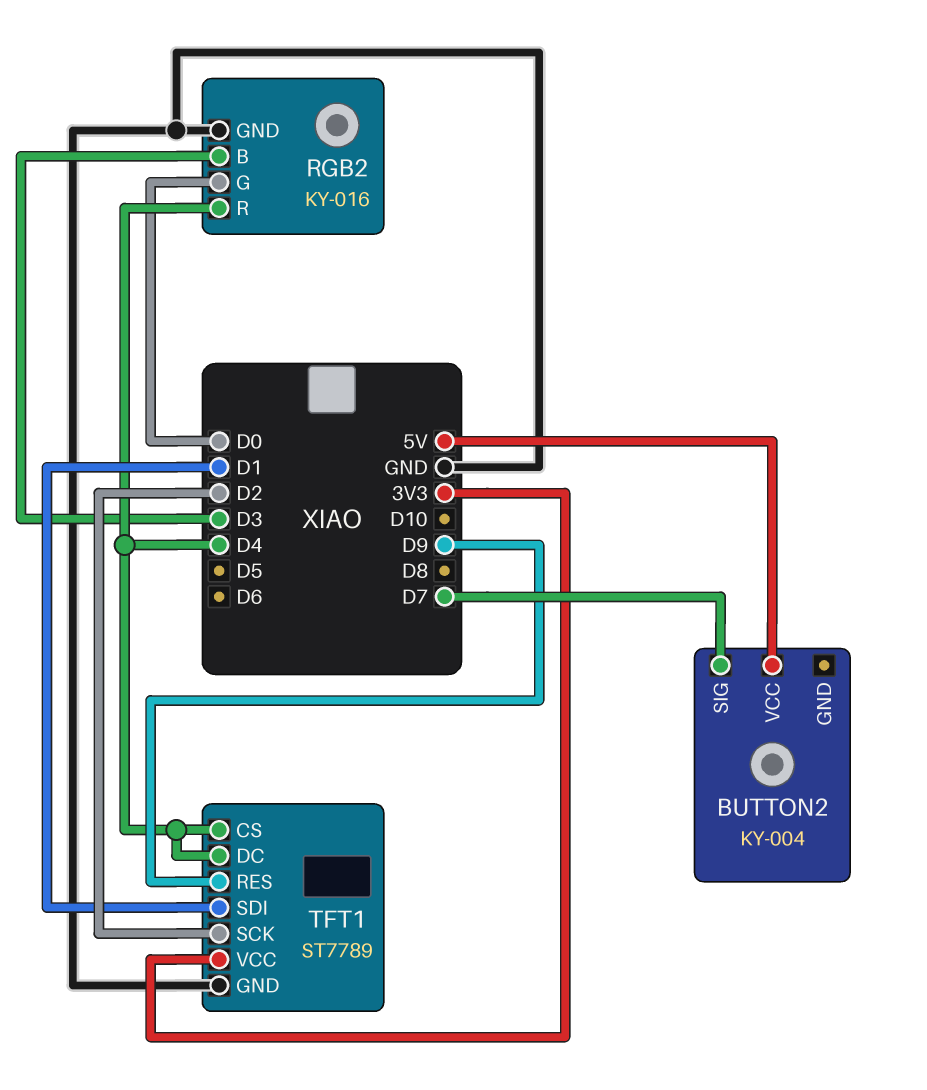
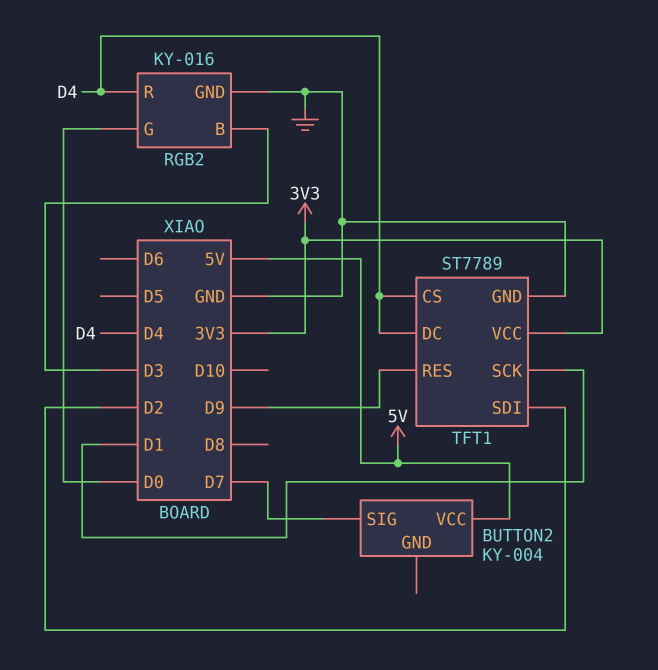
TFT1 pin SCK: D2 -> D1
TFT1 pin SDI: D1 -> D2

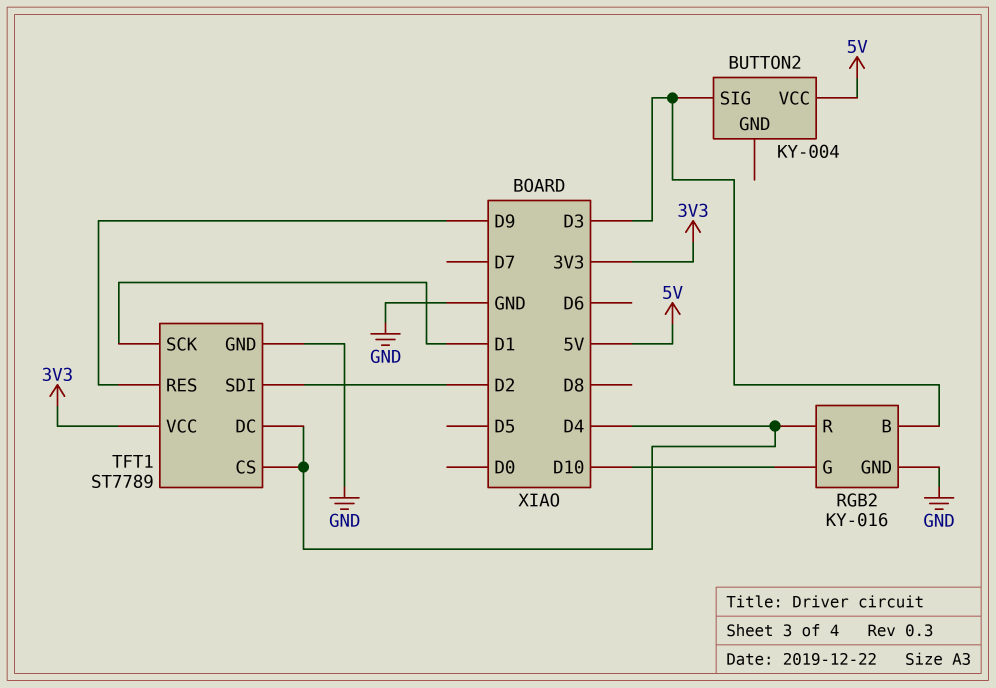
BUTTON2 pin SIG: D7 -> D3
RGB2 pin G: D0 -> D10

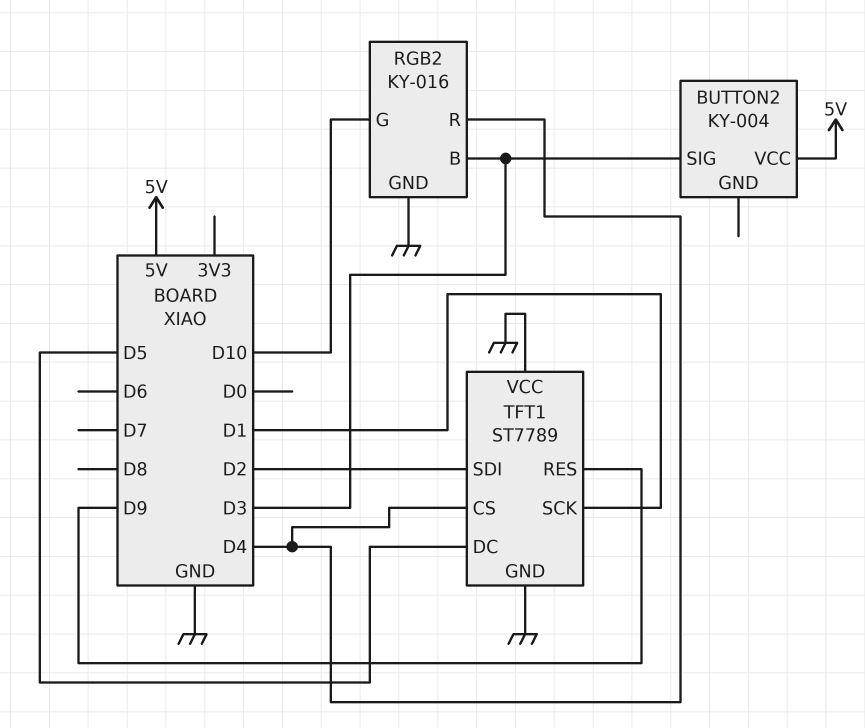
TFT1 pin DC: D4 -> D5
TFT1 pin VCC: 3V3 -> GND

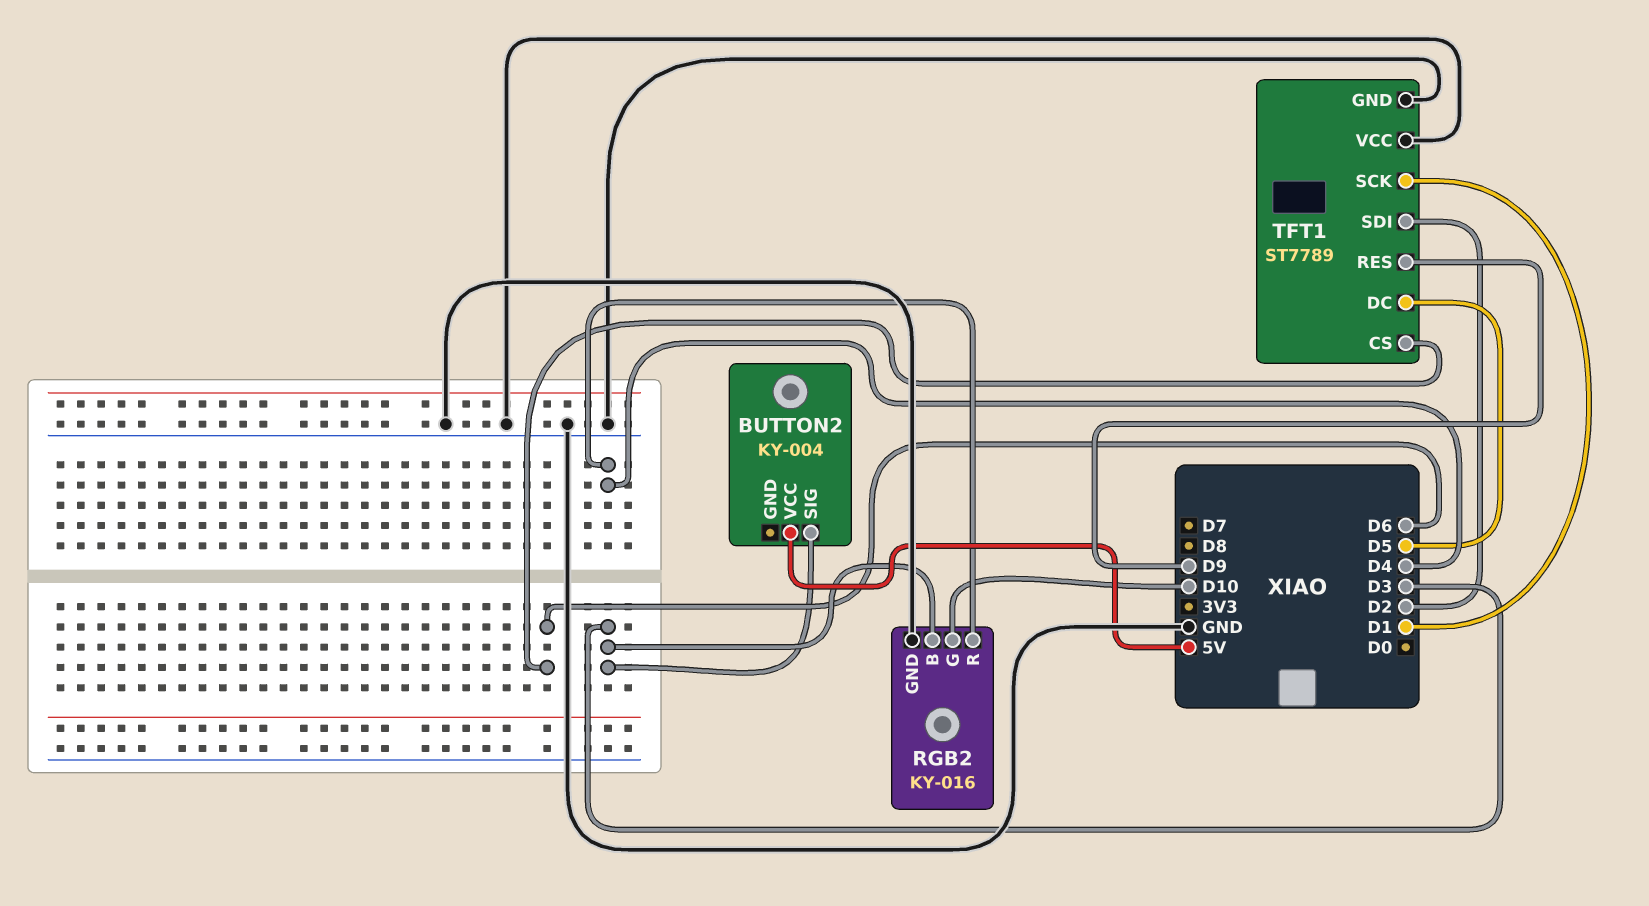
TFT1 pin CS: D4 -> D6

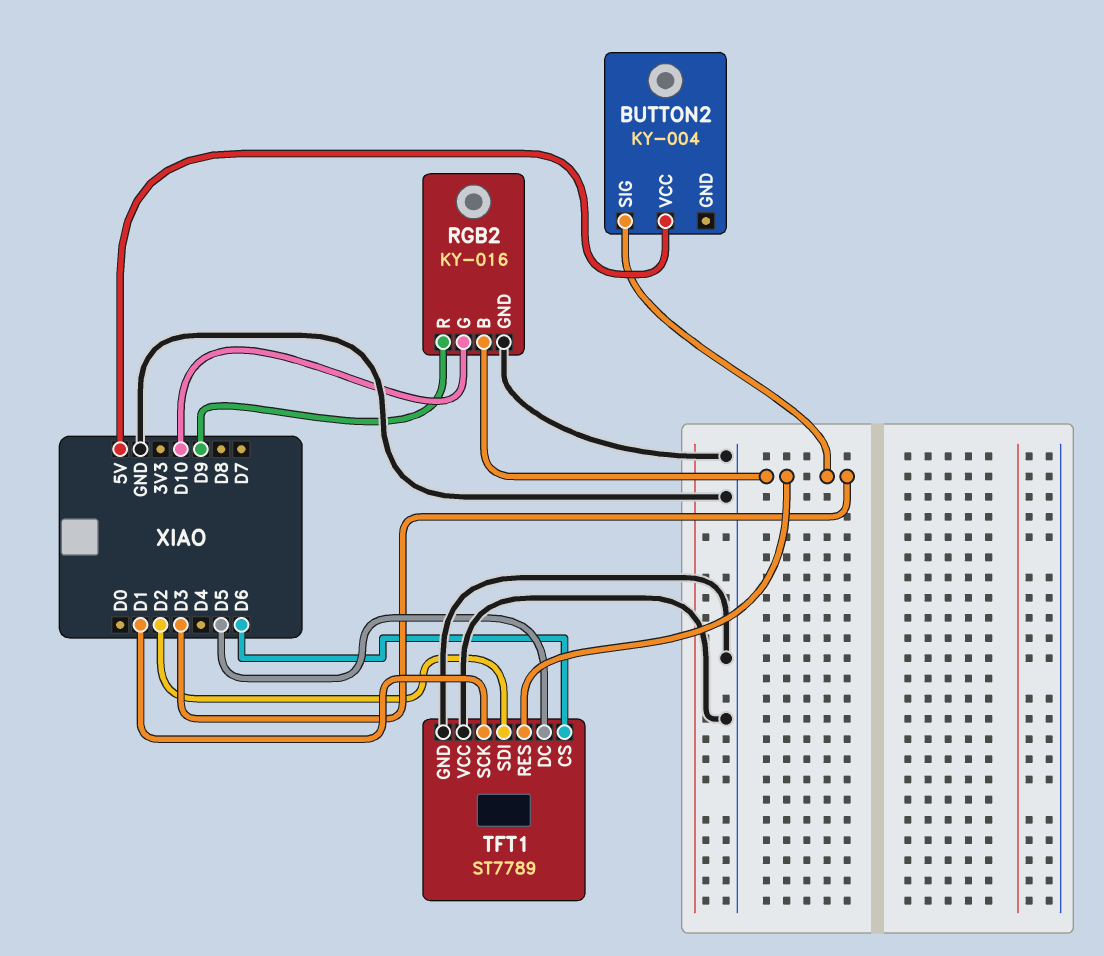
RGB2 pin R: D4 -> D9
TFT1 pin RES: D9 -> D3

